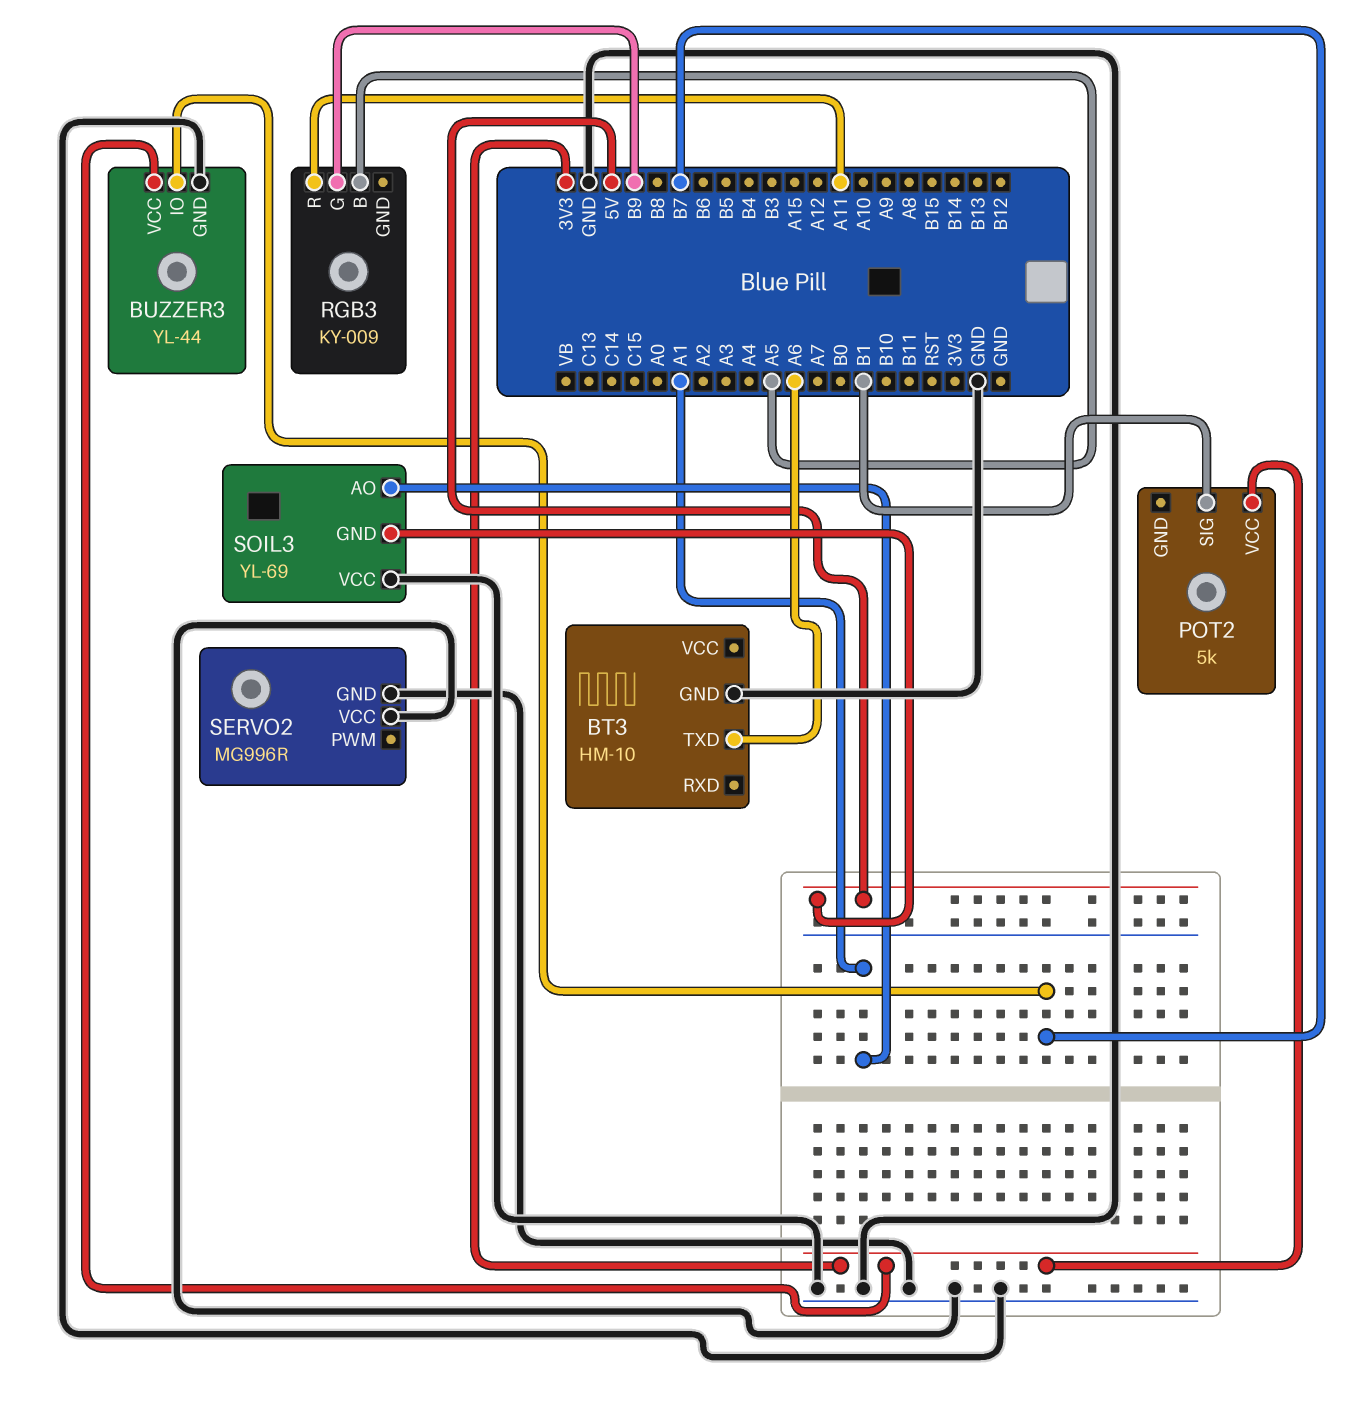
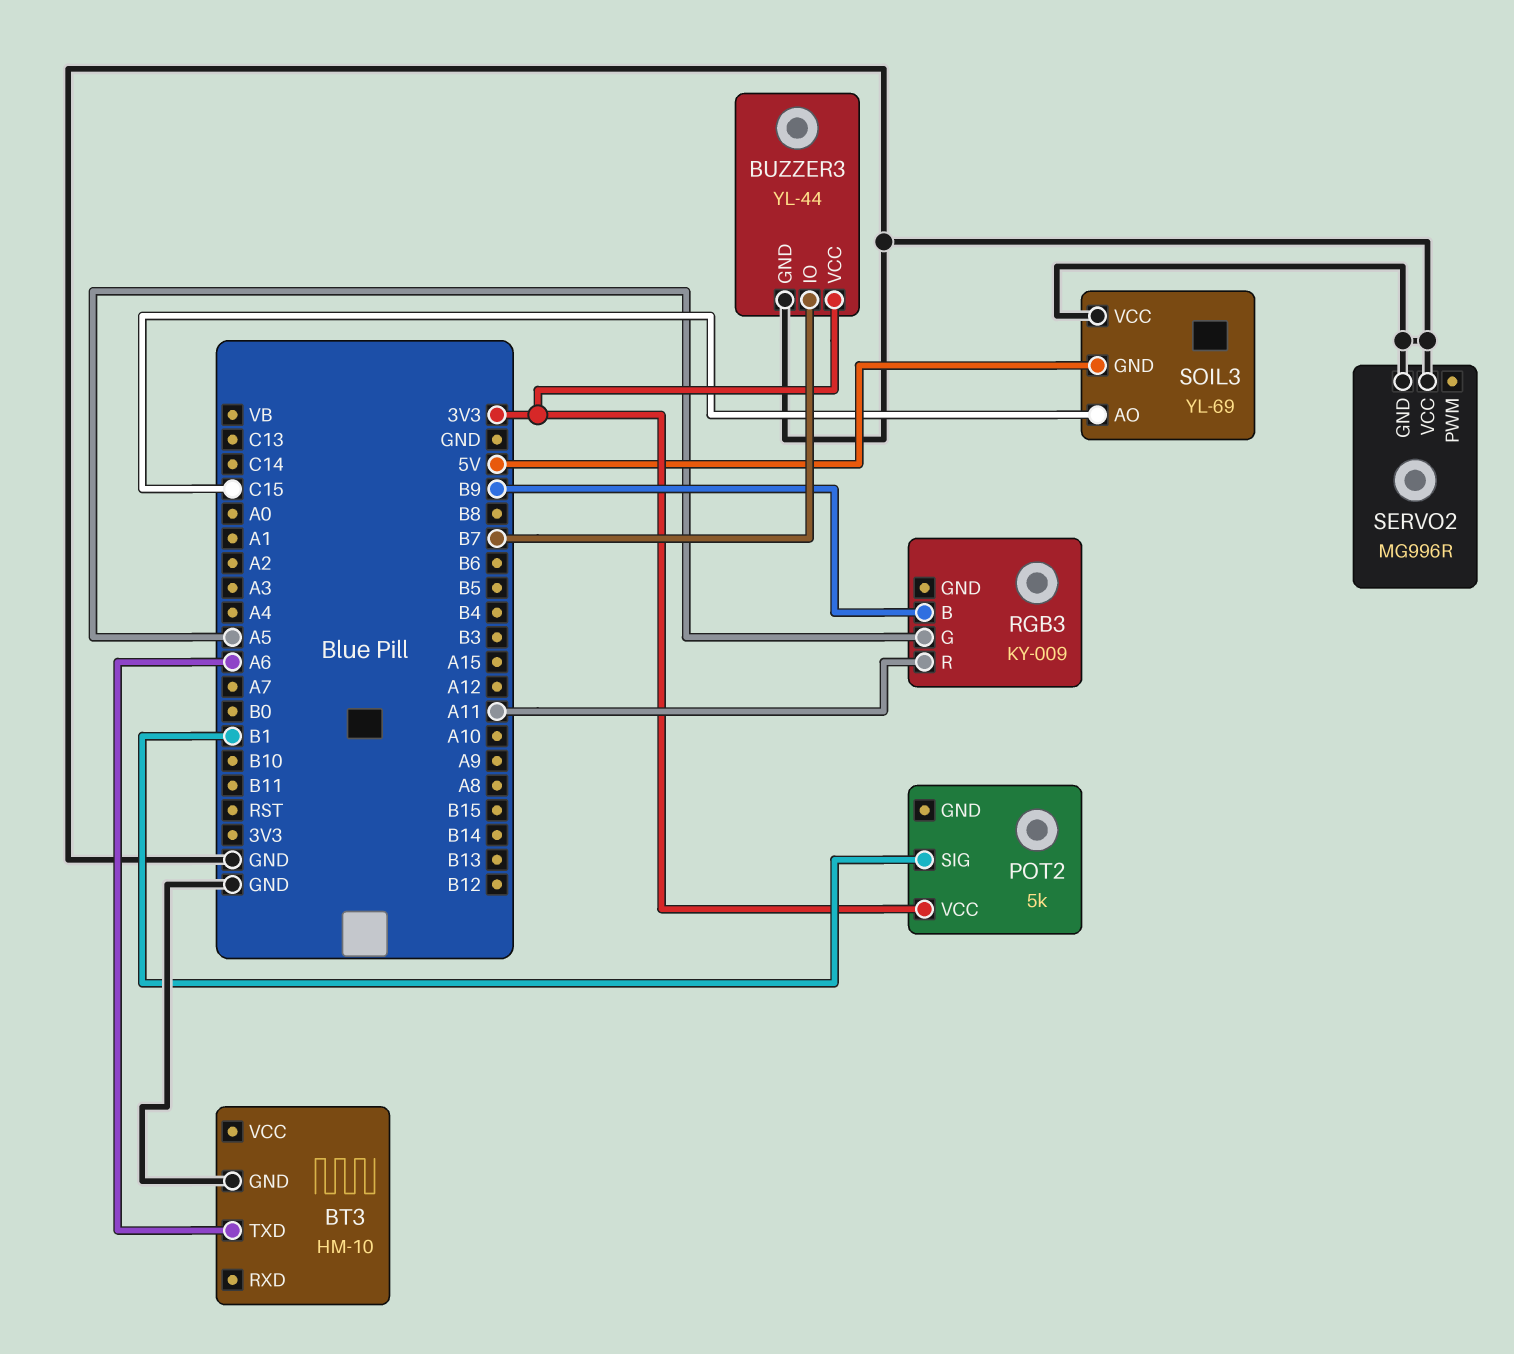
RGB3 pin B: A5 -> B9
RGB3 pin G: B9 -> A5
SOIL3 pin AO: A1 -> C15

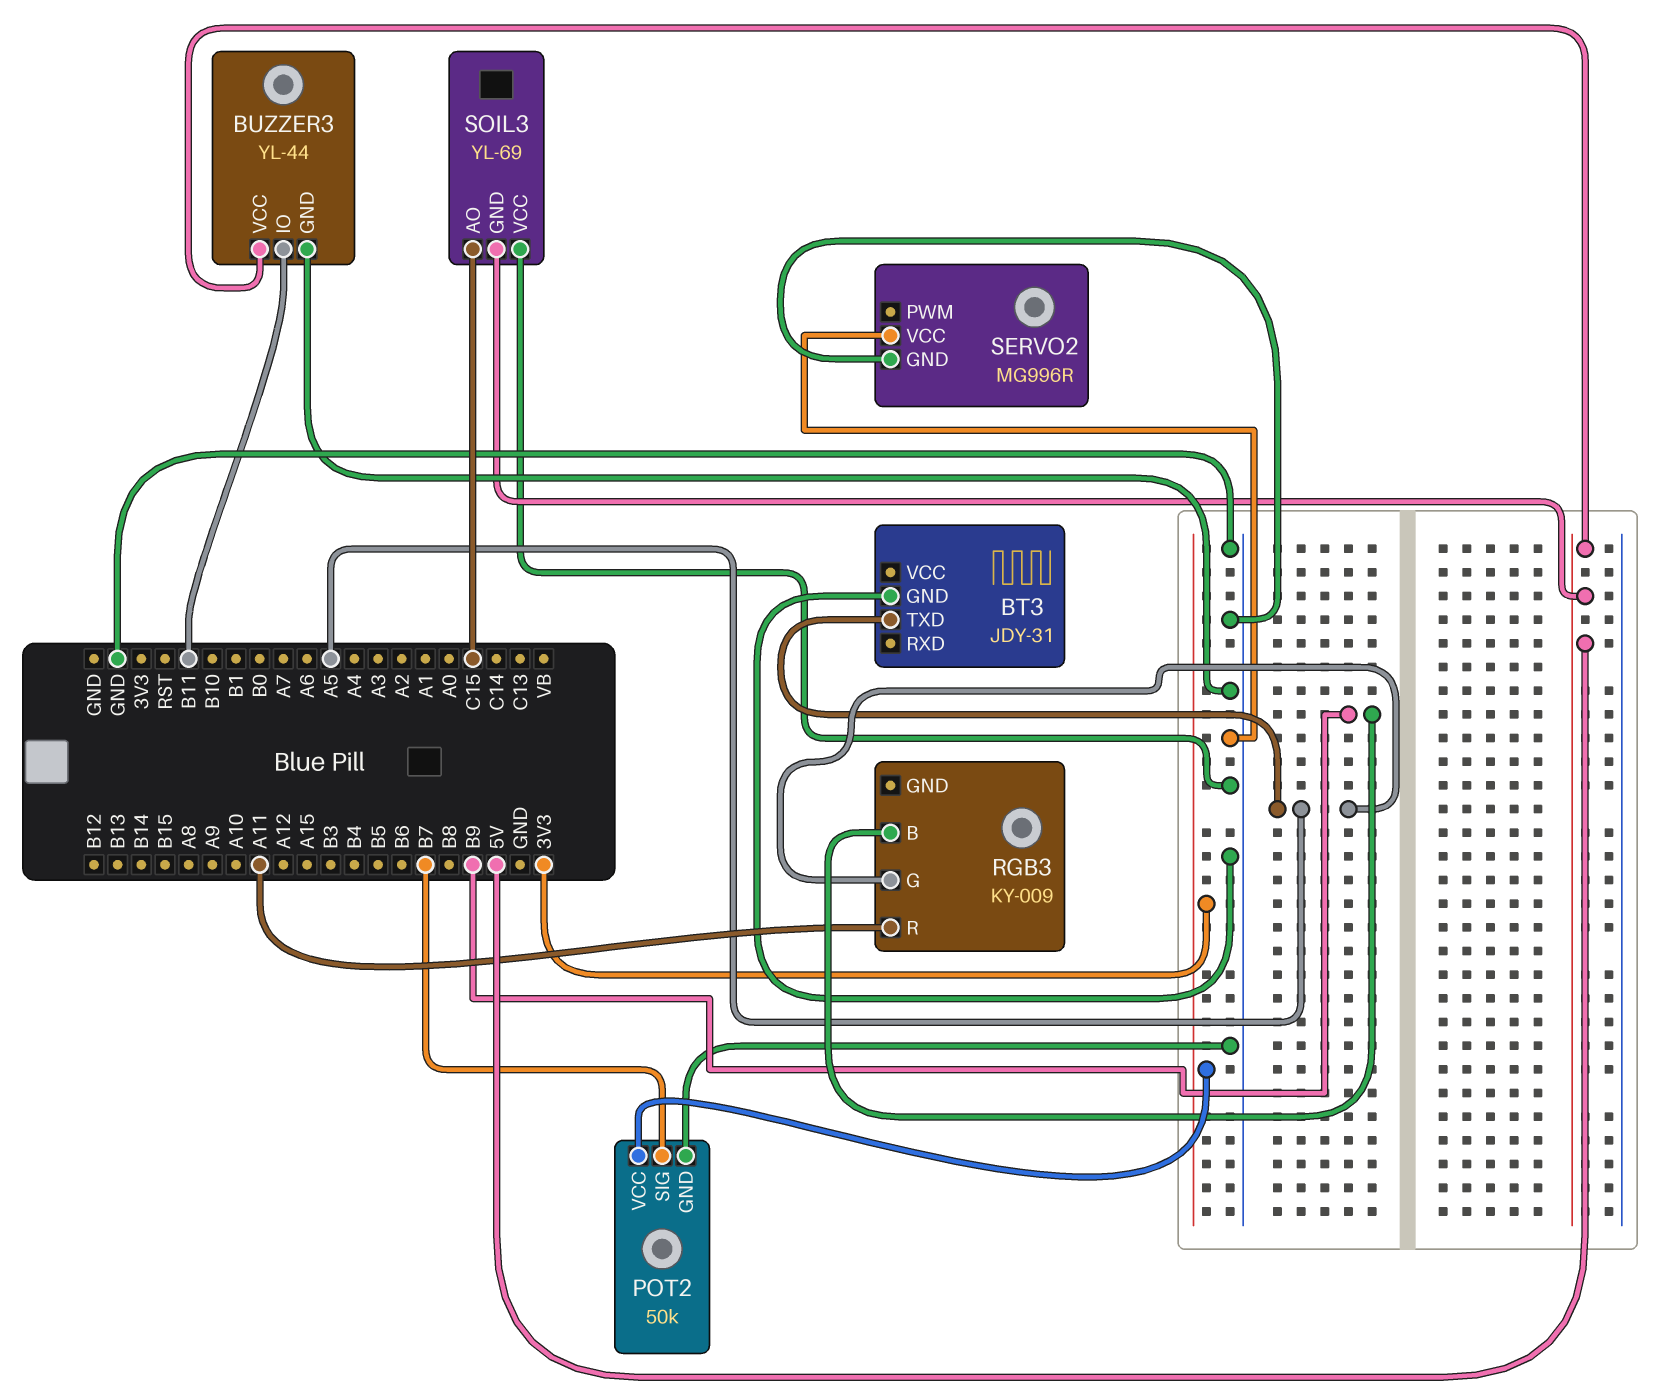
BT3: HM-10 -> JDY-31
BT3 pin TXD: A6 -> A5
BUZZER3 pin IO: B7 -> B11
BUZZER3 pin VCC: 3V3 -> 5V
POT2: 5k -> 50k
POT2 pin GND: none -> GND
POT2 pin SIG: B1 -> B7

